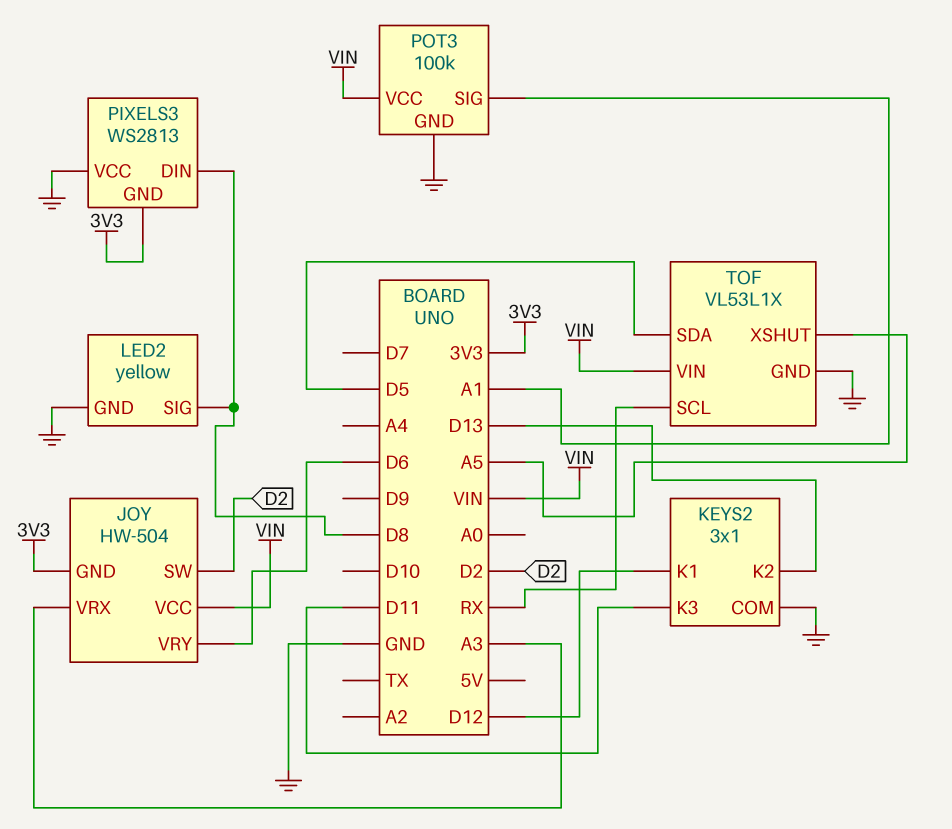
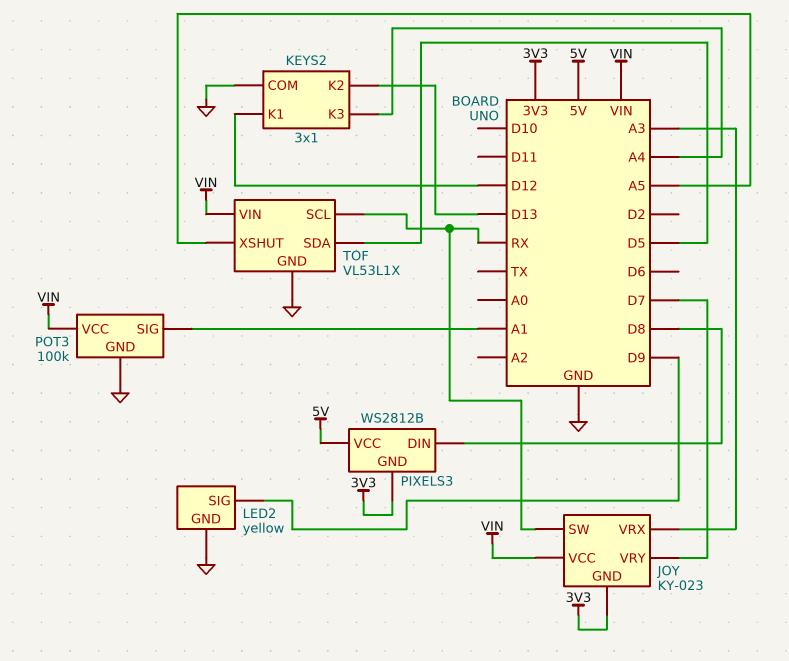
JOY: HW-504 -> KY-023
JOY pin SW: D2 -> RX
JOY pin VRY: D6 -> D7
KEYS2 pin K3: D11 -> A4
LED2 pin SIG: D8 -> D9
PIXELS3: WS2813 -> WS2812B
PIXELS3 pin VCC: GND -> 5V

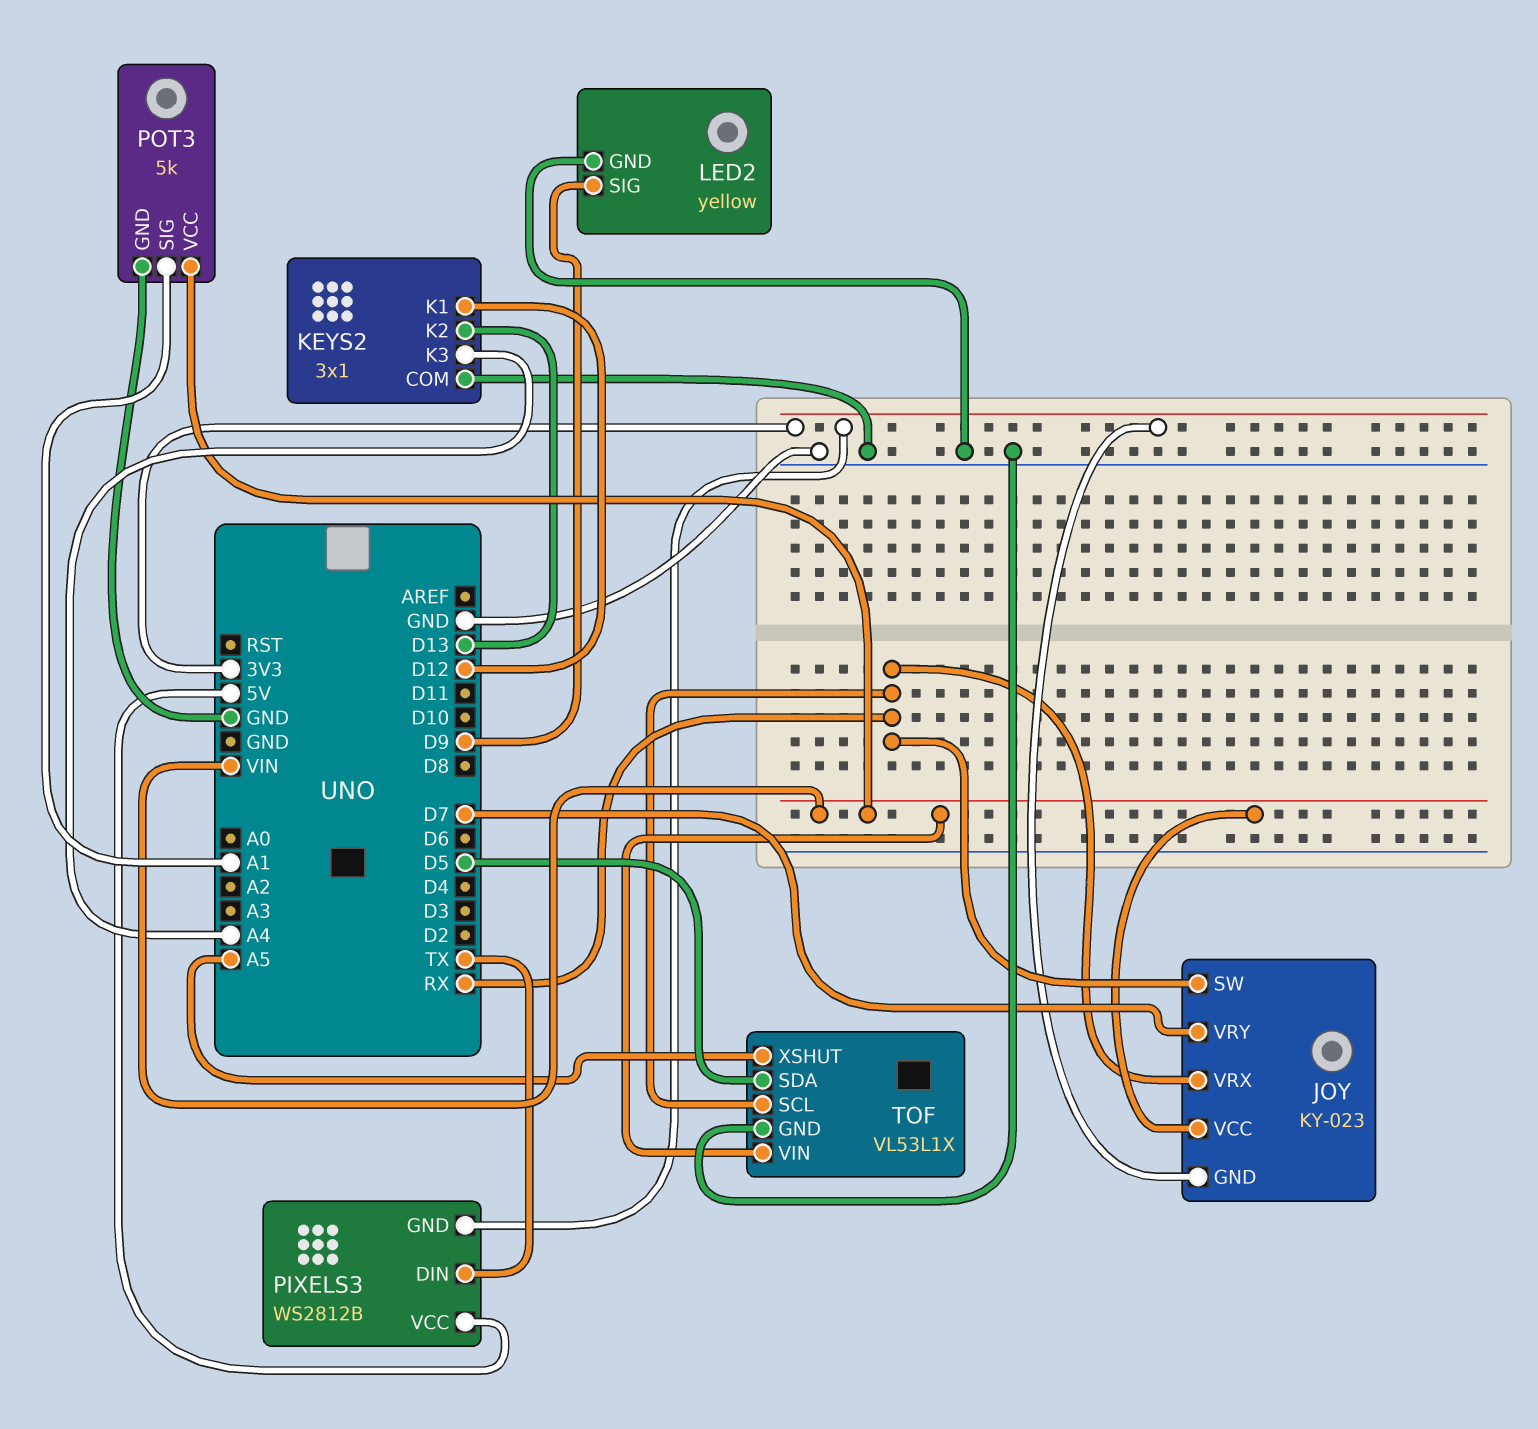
JOY pin VRX: A3 -> RX
PIXELS3 pin DIN: D8 -> TX
POT3: 100k -> 5k

